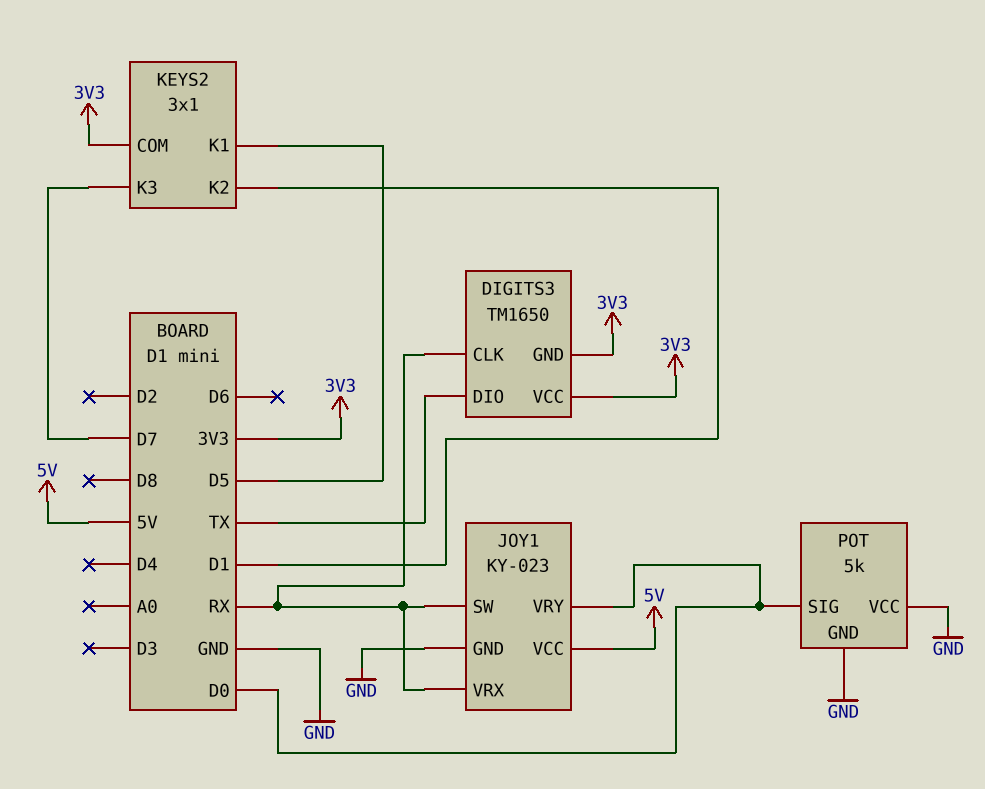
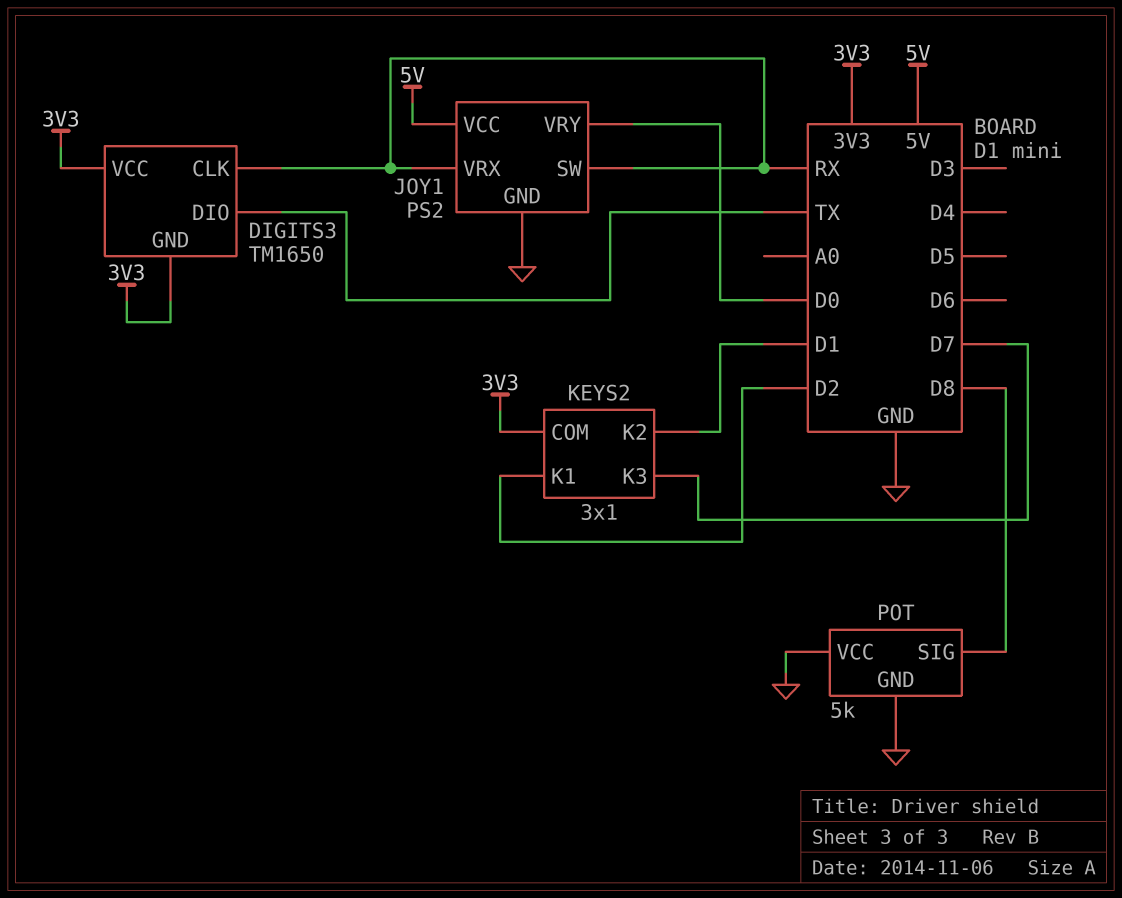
JOY1: KY-023 -> PS2
KEYS2 pin K1: D5 -> D2
POT pin SIG: D0 -> D8

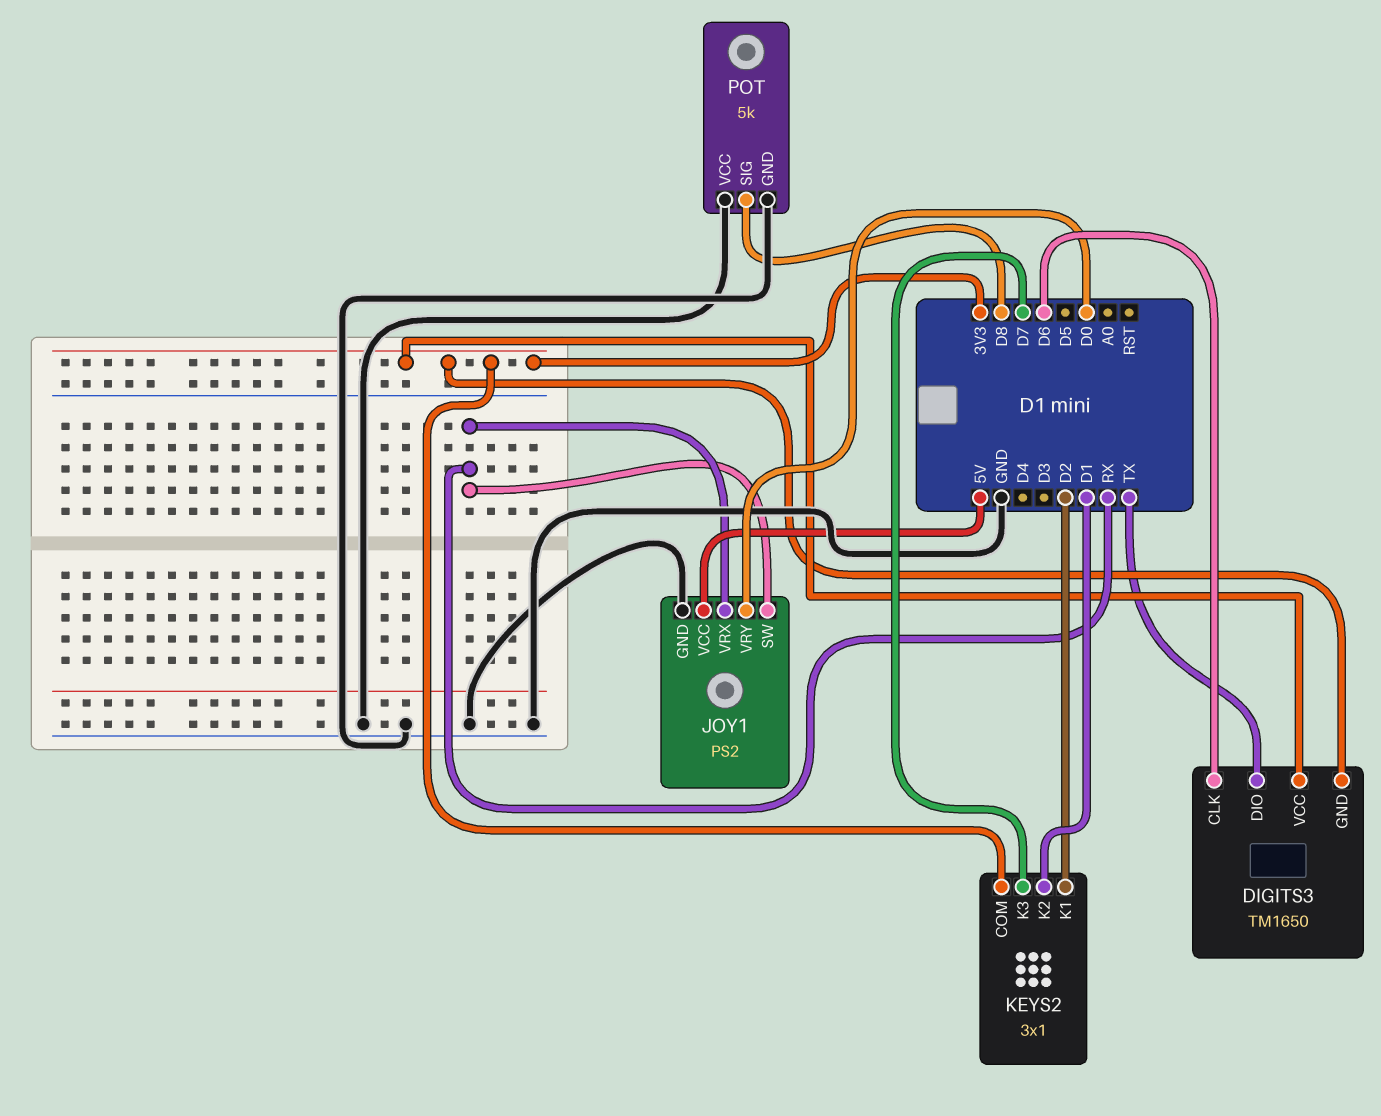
DIGITS3 pin CLK: RX -> D6

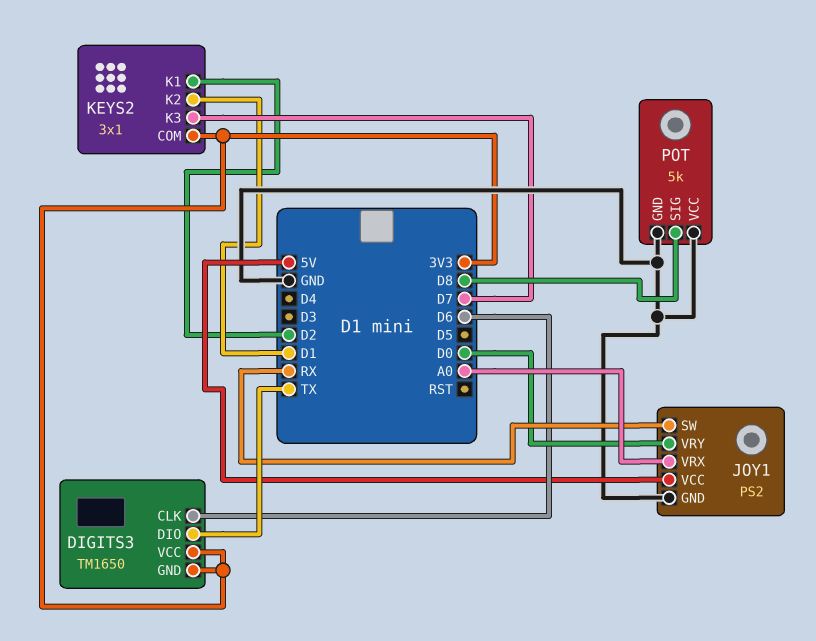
JOY1 pin VRX: RX -> A0

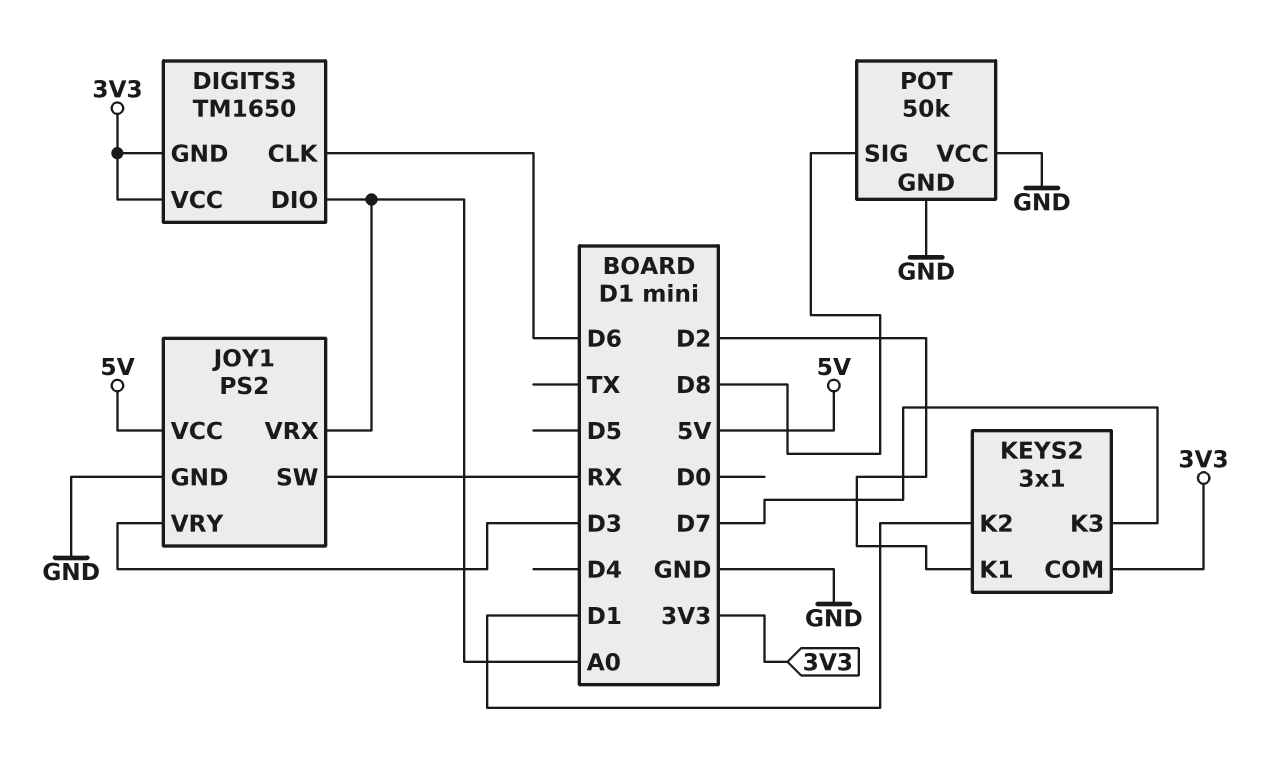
DIGITS3 pin DIO: TX -> A0
JOY1 pin VRY: D0 -> D3
POT: 5k -> 50k

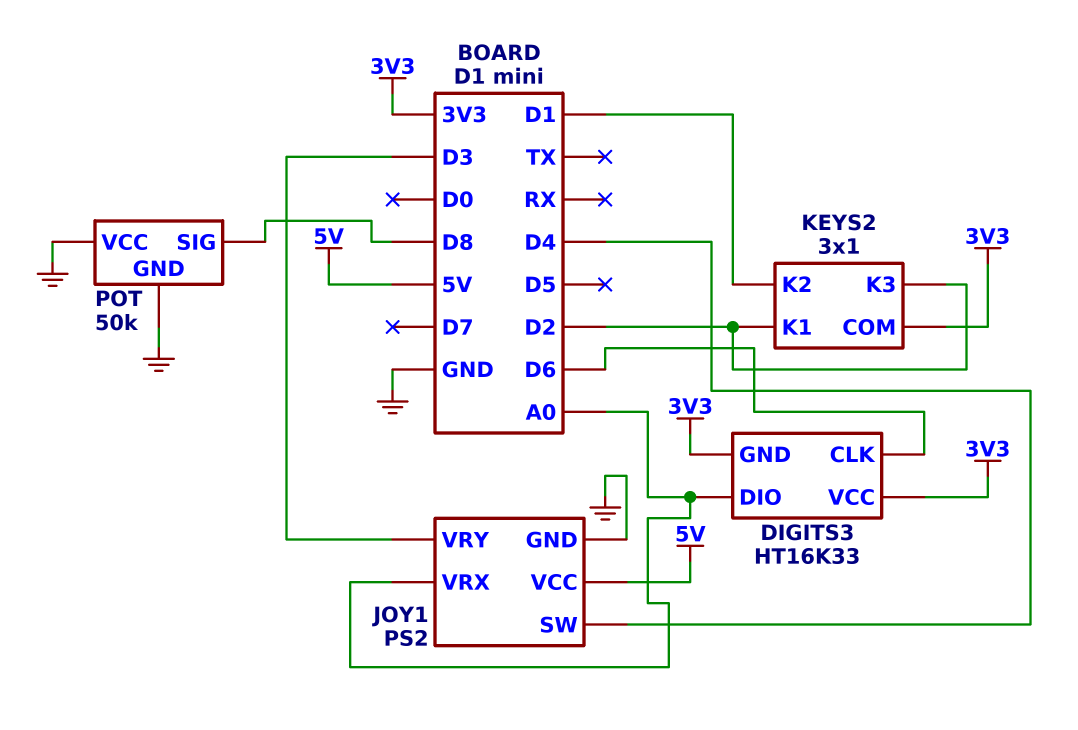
DIGITS3: TM1650 -> HT16K33
JOY1 pin SW: RX -> D4
KEYS2 pin K3: D7 -> D2

